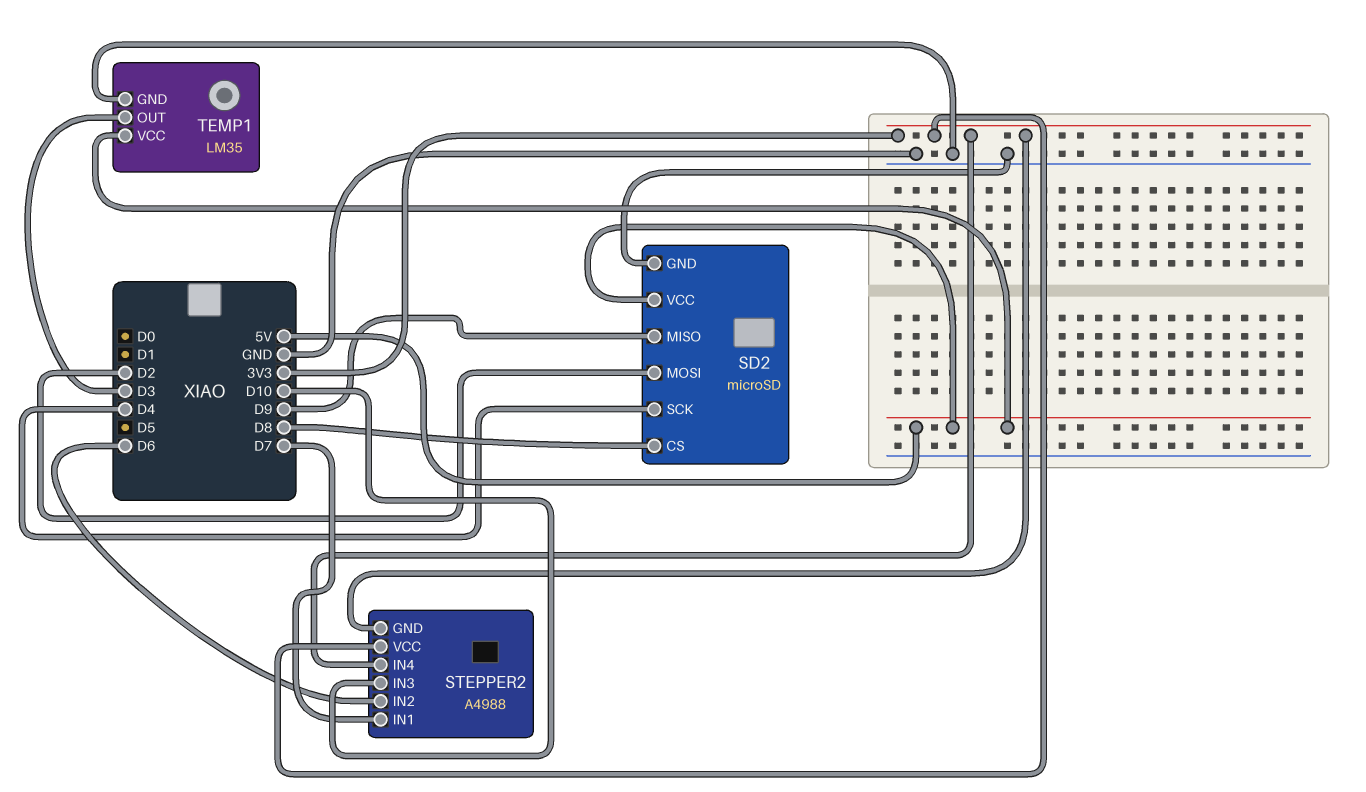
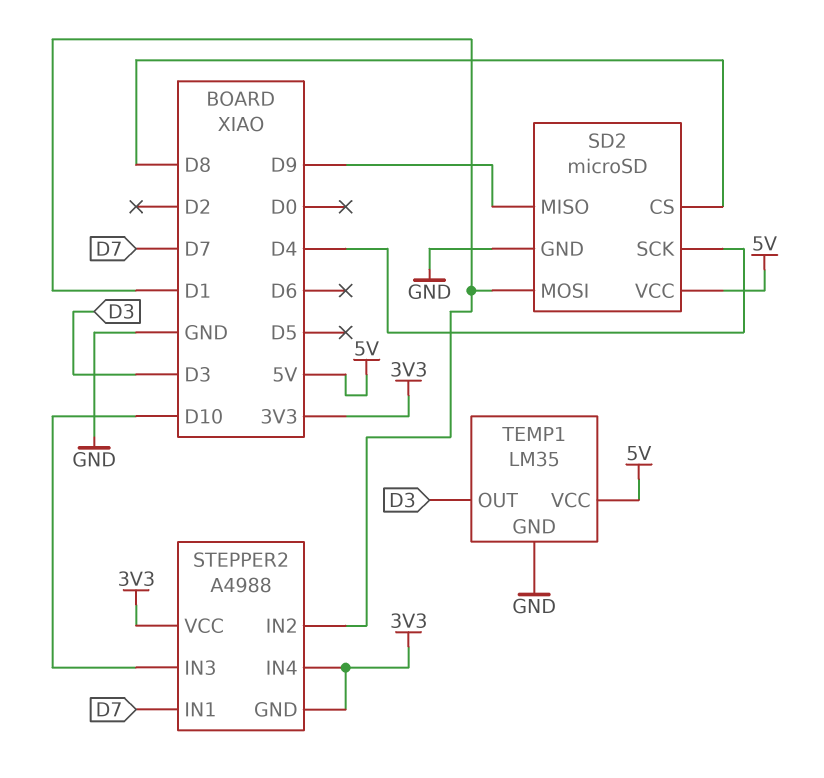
SD2 pin MOSI: D2 -> D1
STEPPER2 pin IN2: D6 -> D1

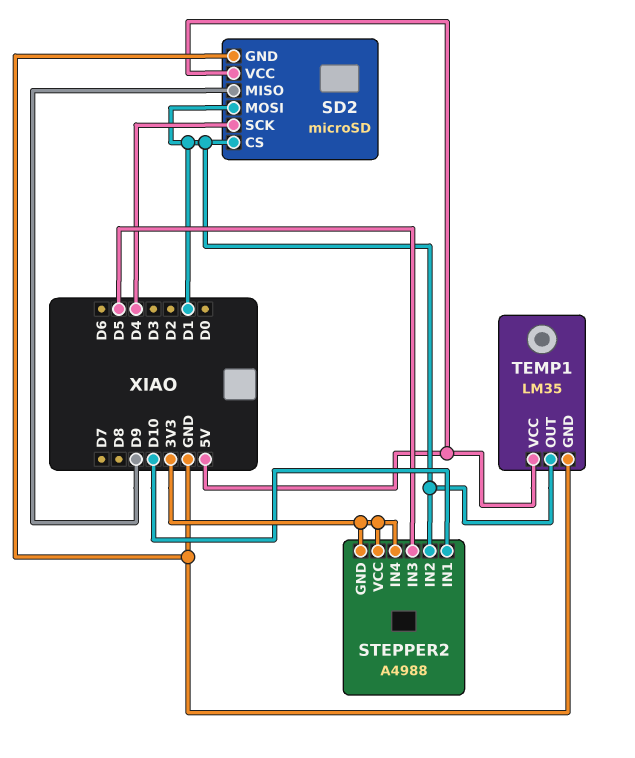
SD2 pin CS: D8 -> D1
STEPPER2 pin IN1: D7 -> D10
STEPPER2 pin IN3: D10 -> D5
TEMP1 pin OUT: D3 -> D1

